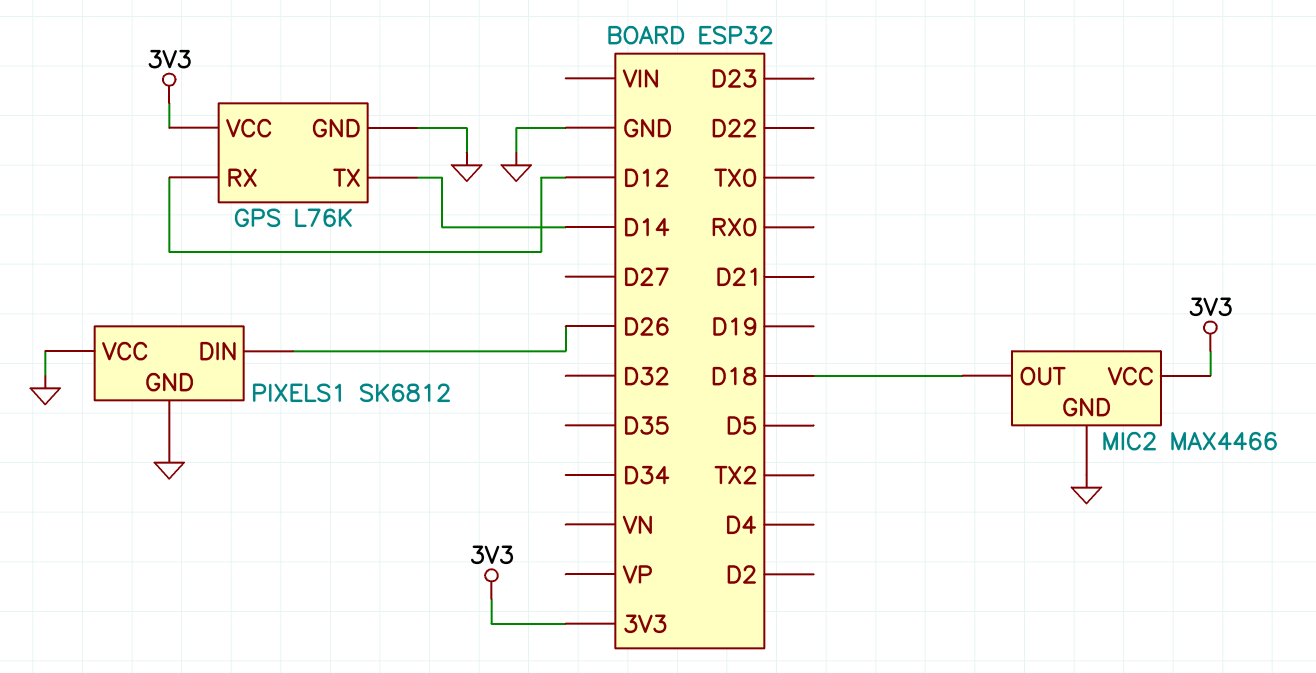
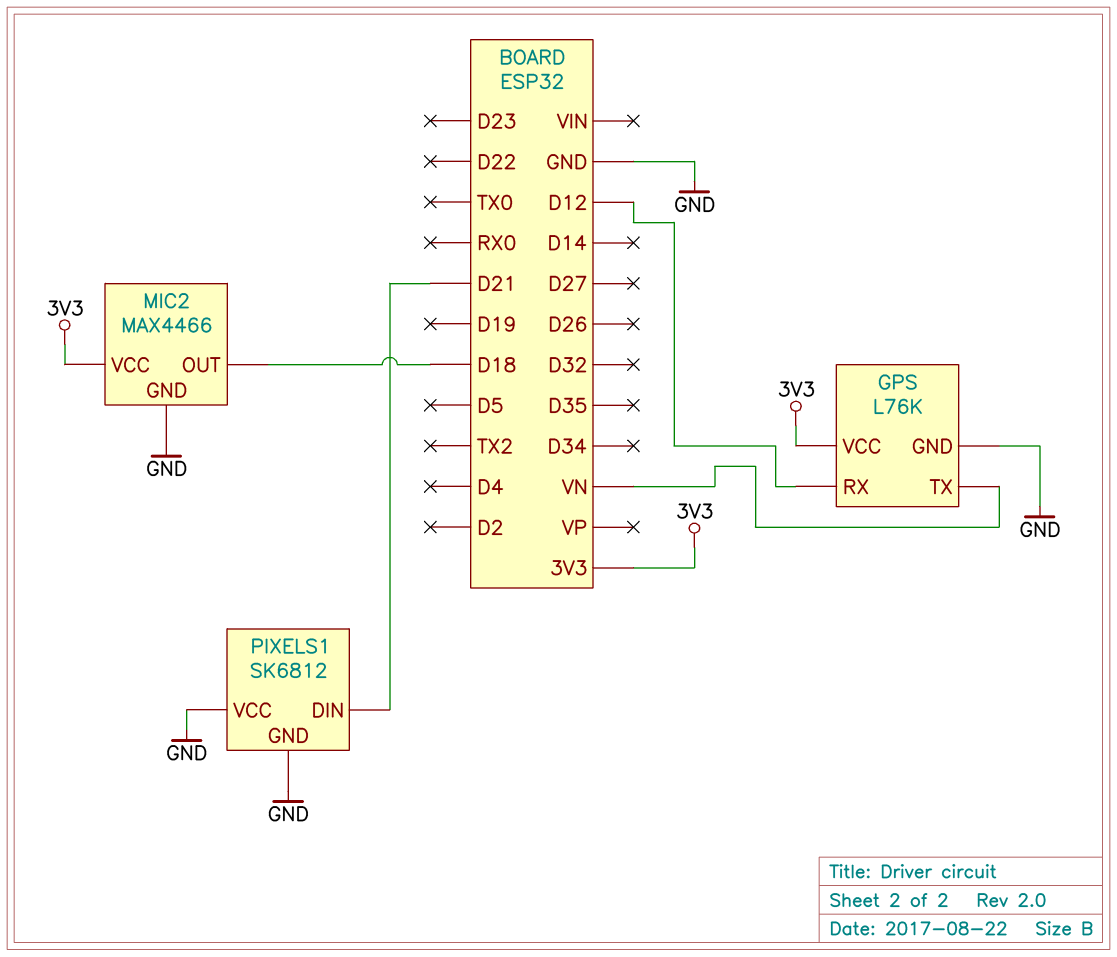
GPS pin TX: D14 -> VN
PIXELS1 pin DIN: D26 -> D21

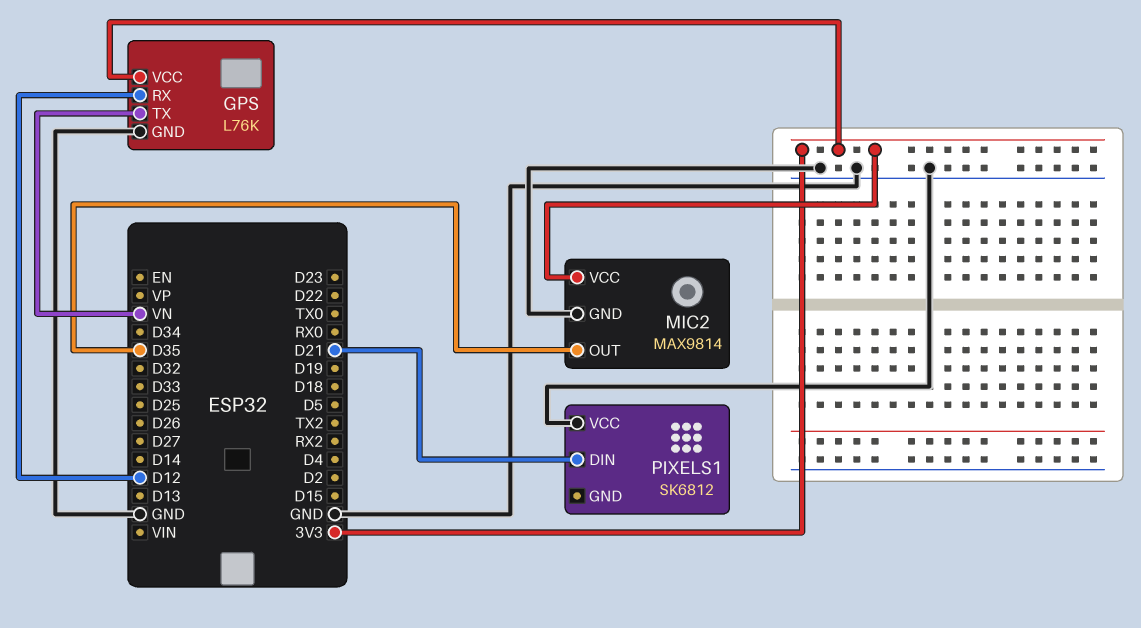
MIC2: MAX4466 -> MAX9814
MIC2 pin OUT: D18 -> D35
PIXELS1 pin GND: GND -> none

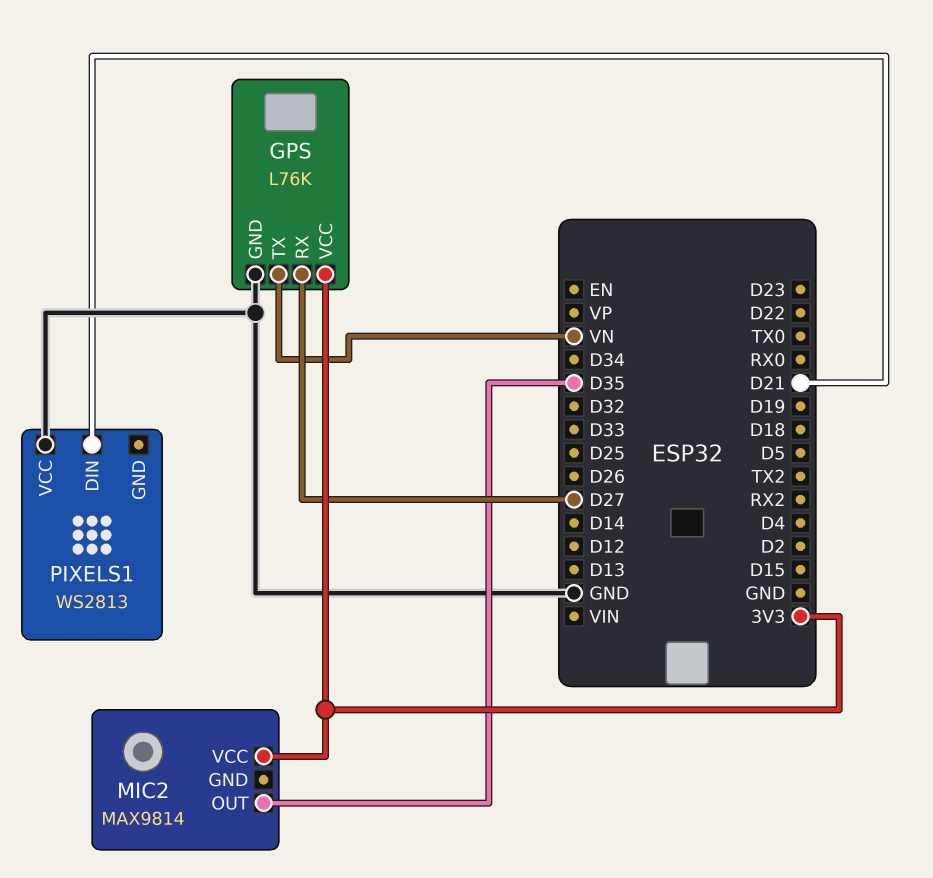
GPS pin RX: D12 -> D27
MIC2 pin GND: GND -> none
PIXELS1: SK6812 -> WS2813

